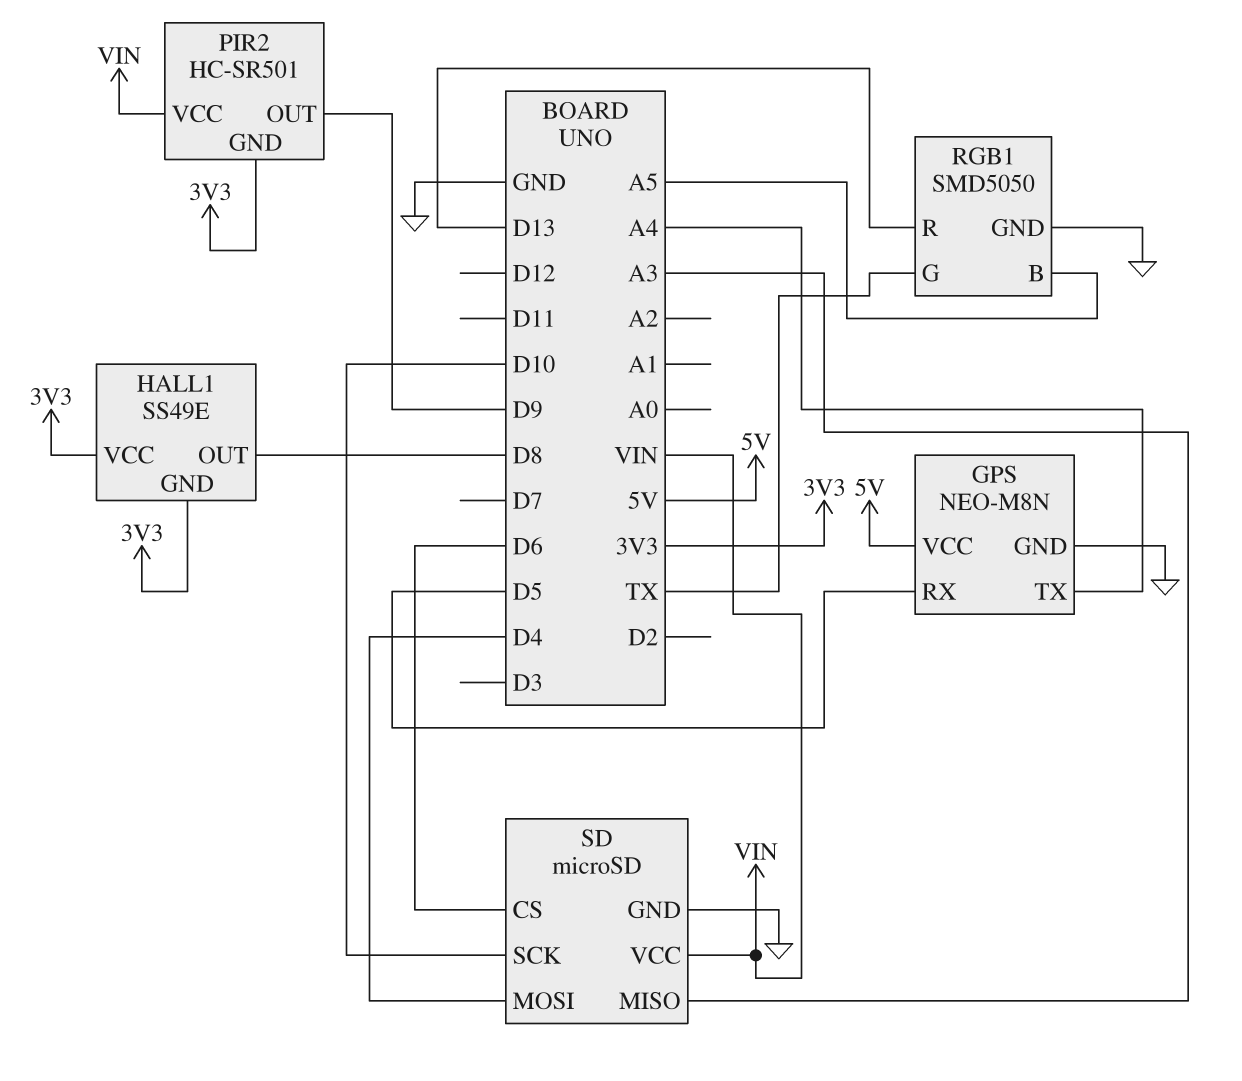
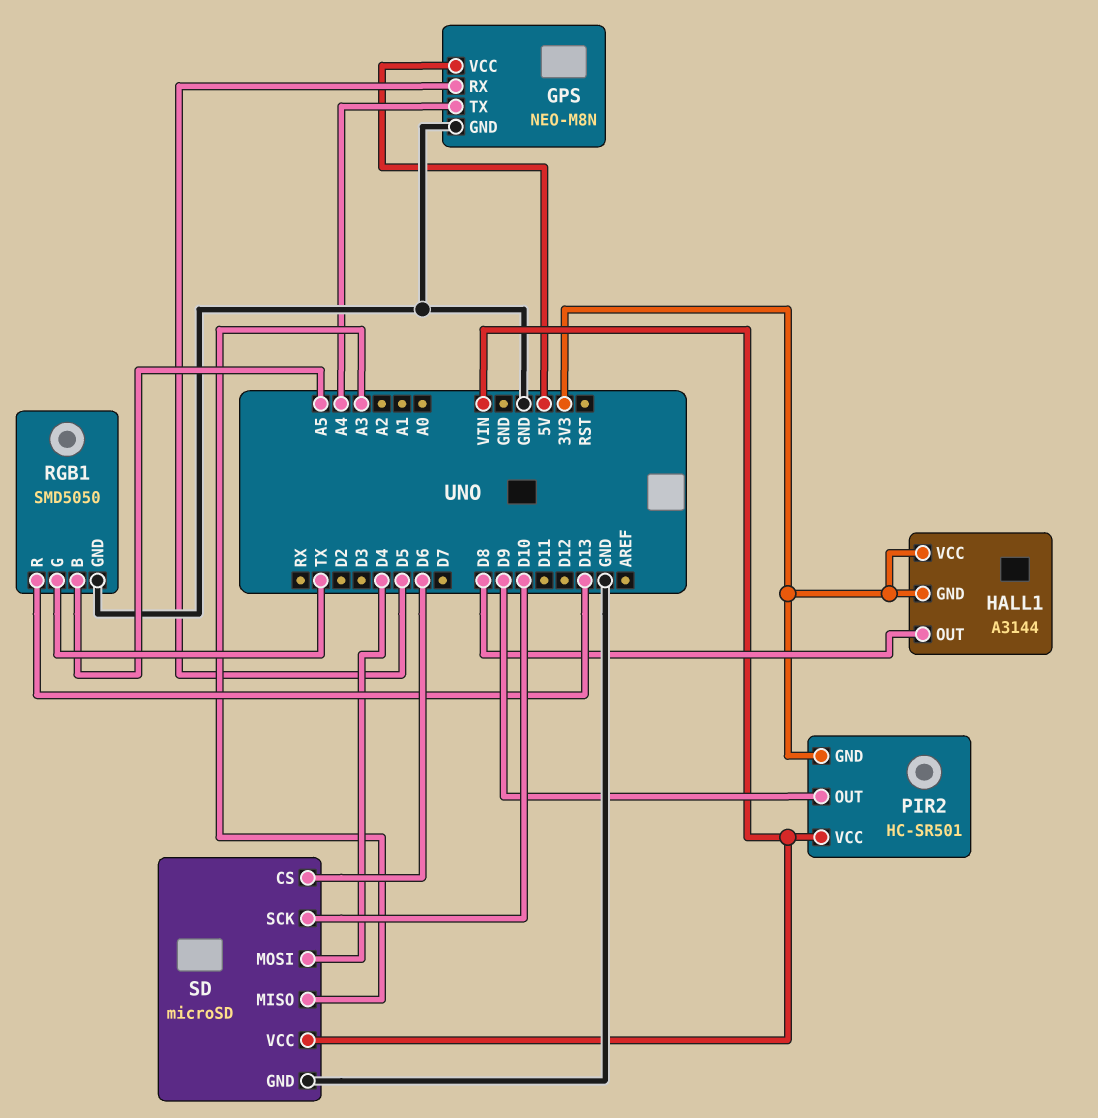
HALL1: SS49E -> A3144

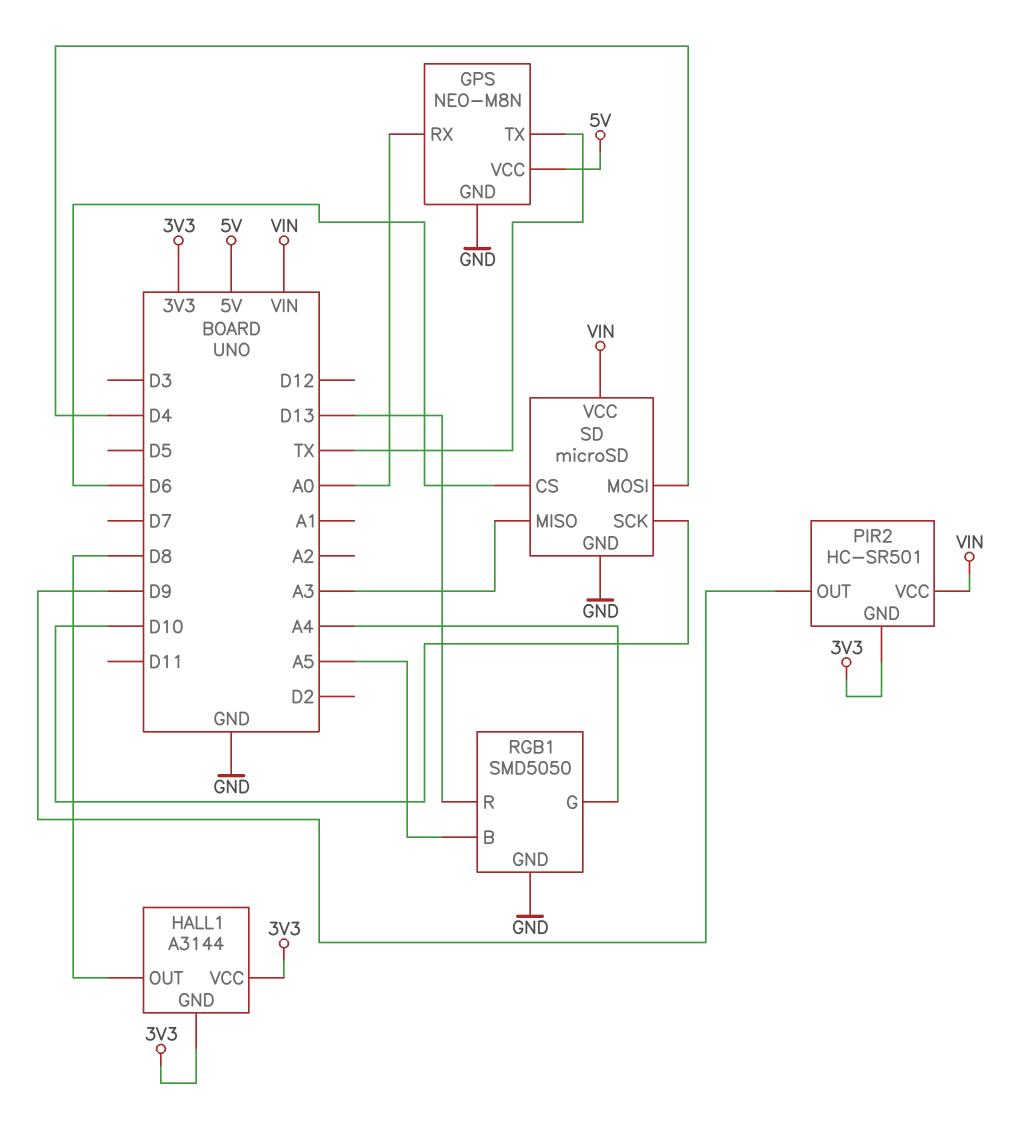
GPS pin RX: D5 -> A0
GPS pin TX: A4 -> TX
RGB1 pin G: TX -> A4

